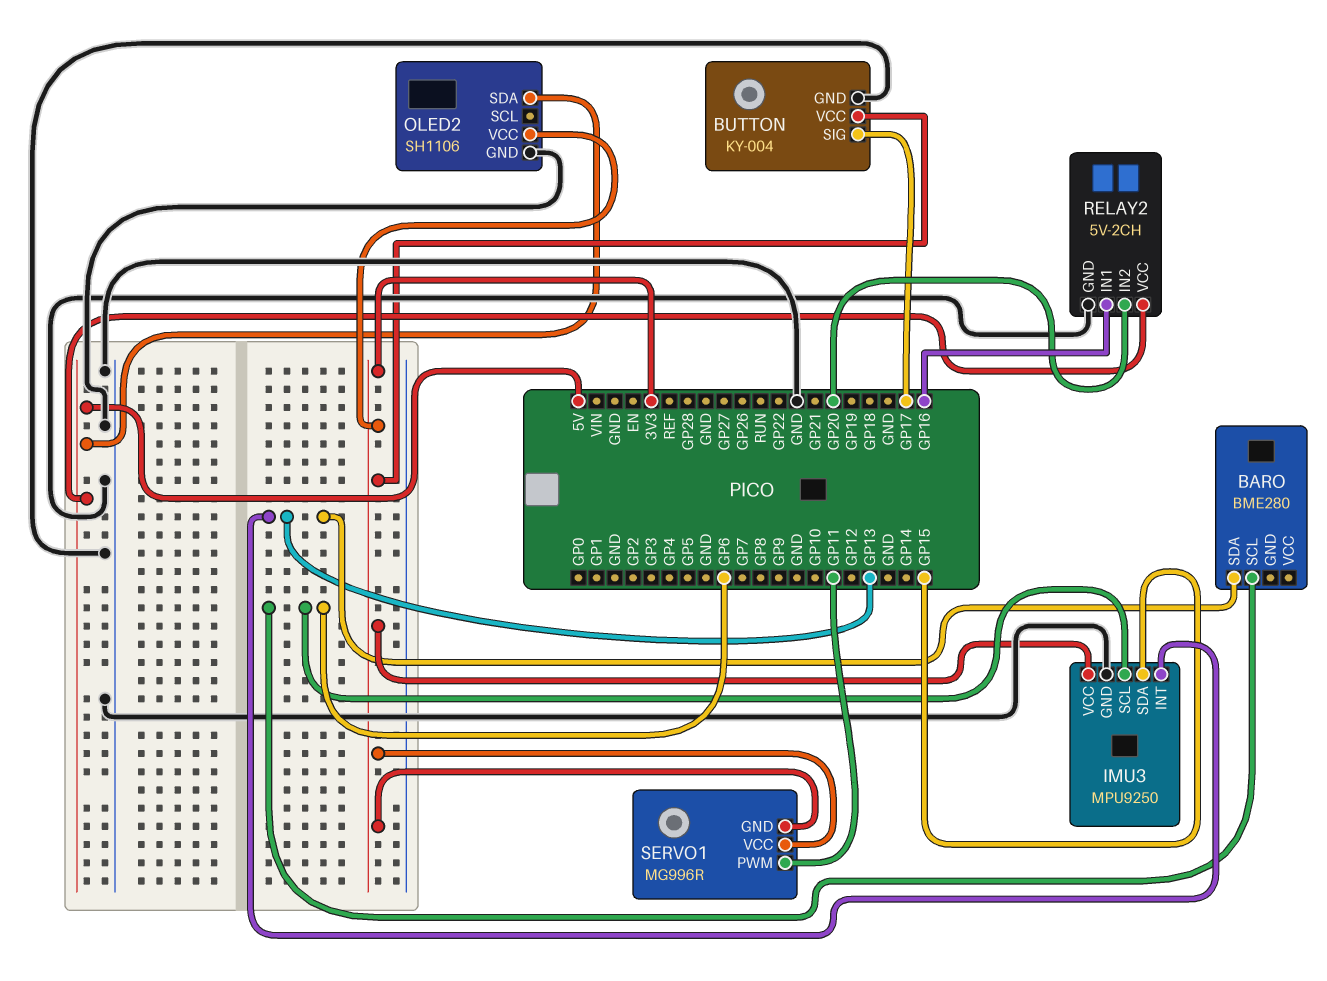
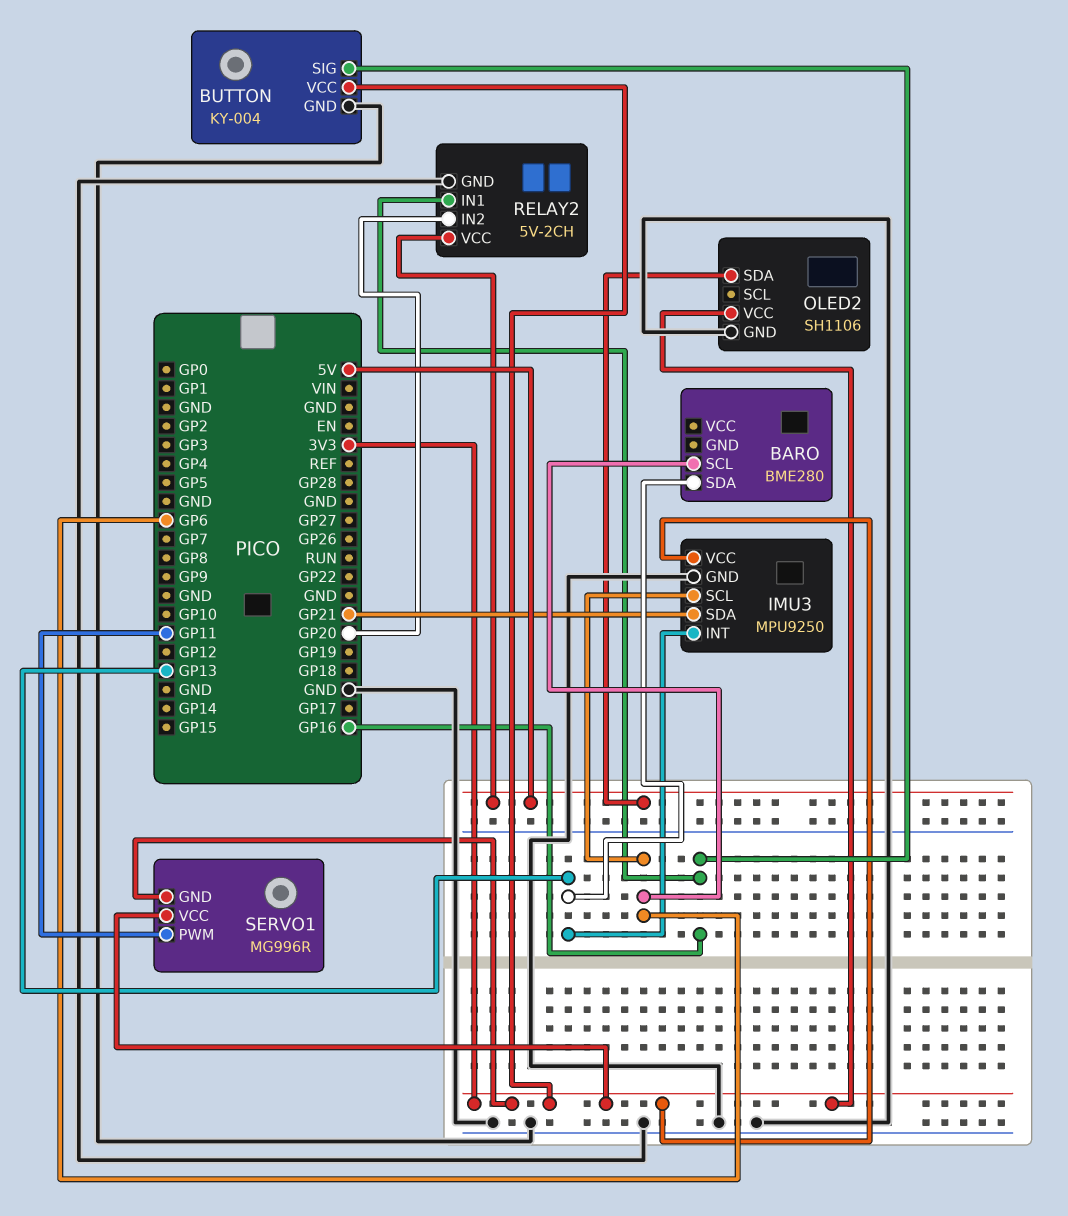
BUTTON pin SIG: GP17 -> GP16
IMU3 pin SDA: GP15 -> GP21

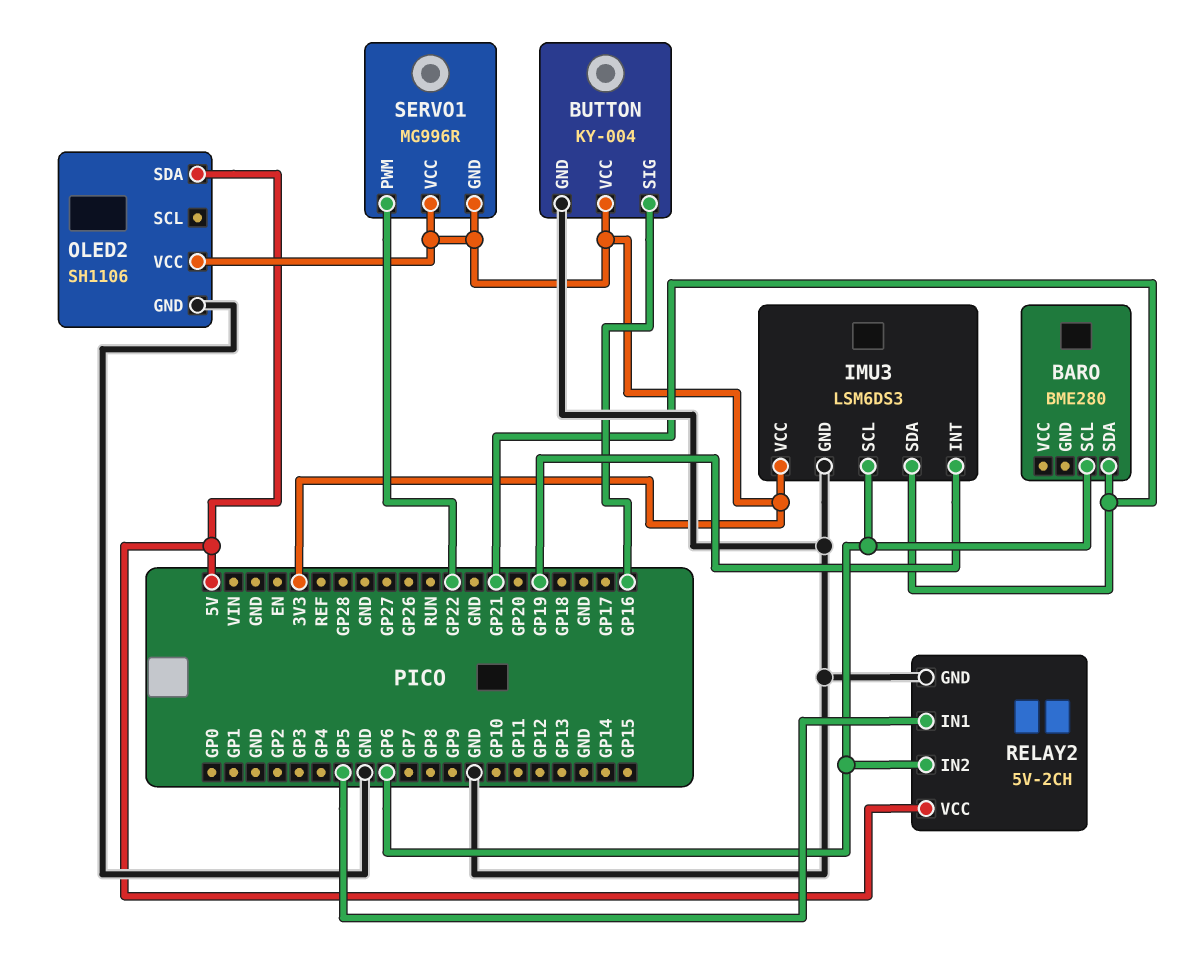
BARO pin SDA: GP13 -> GP21
IMU3: MPU9250 -> LSM6DS3
IMU3 pin INT: GP13 -> GP19
RELAY2 pin IN1: GP16 -> GP5
RELAY2 pin IN2: GP20 -> GP6
SERVO1 pin PWM: GP11 -> GP22

